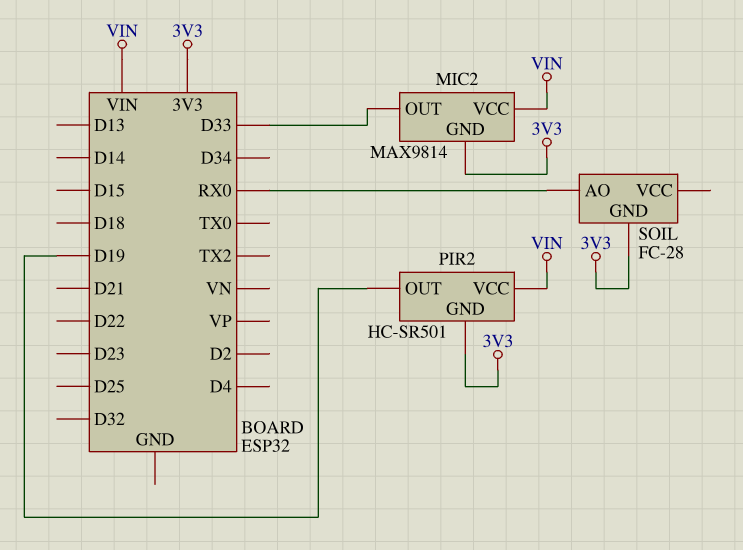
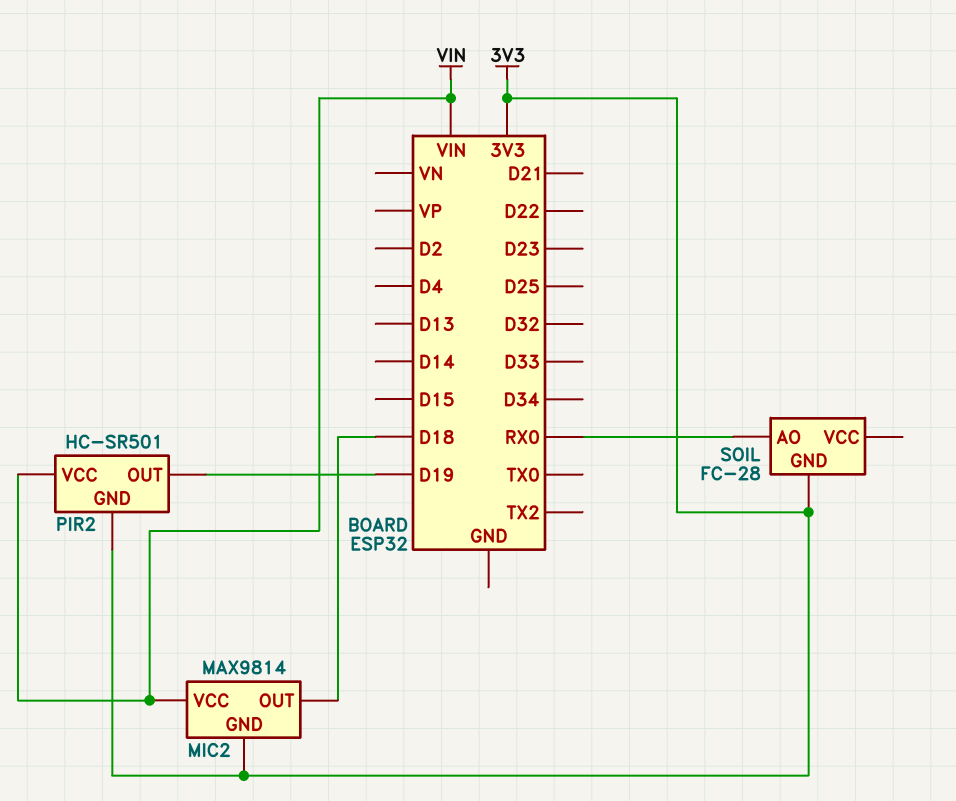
MIC2 pin OUT: D33 -> D18

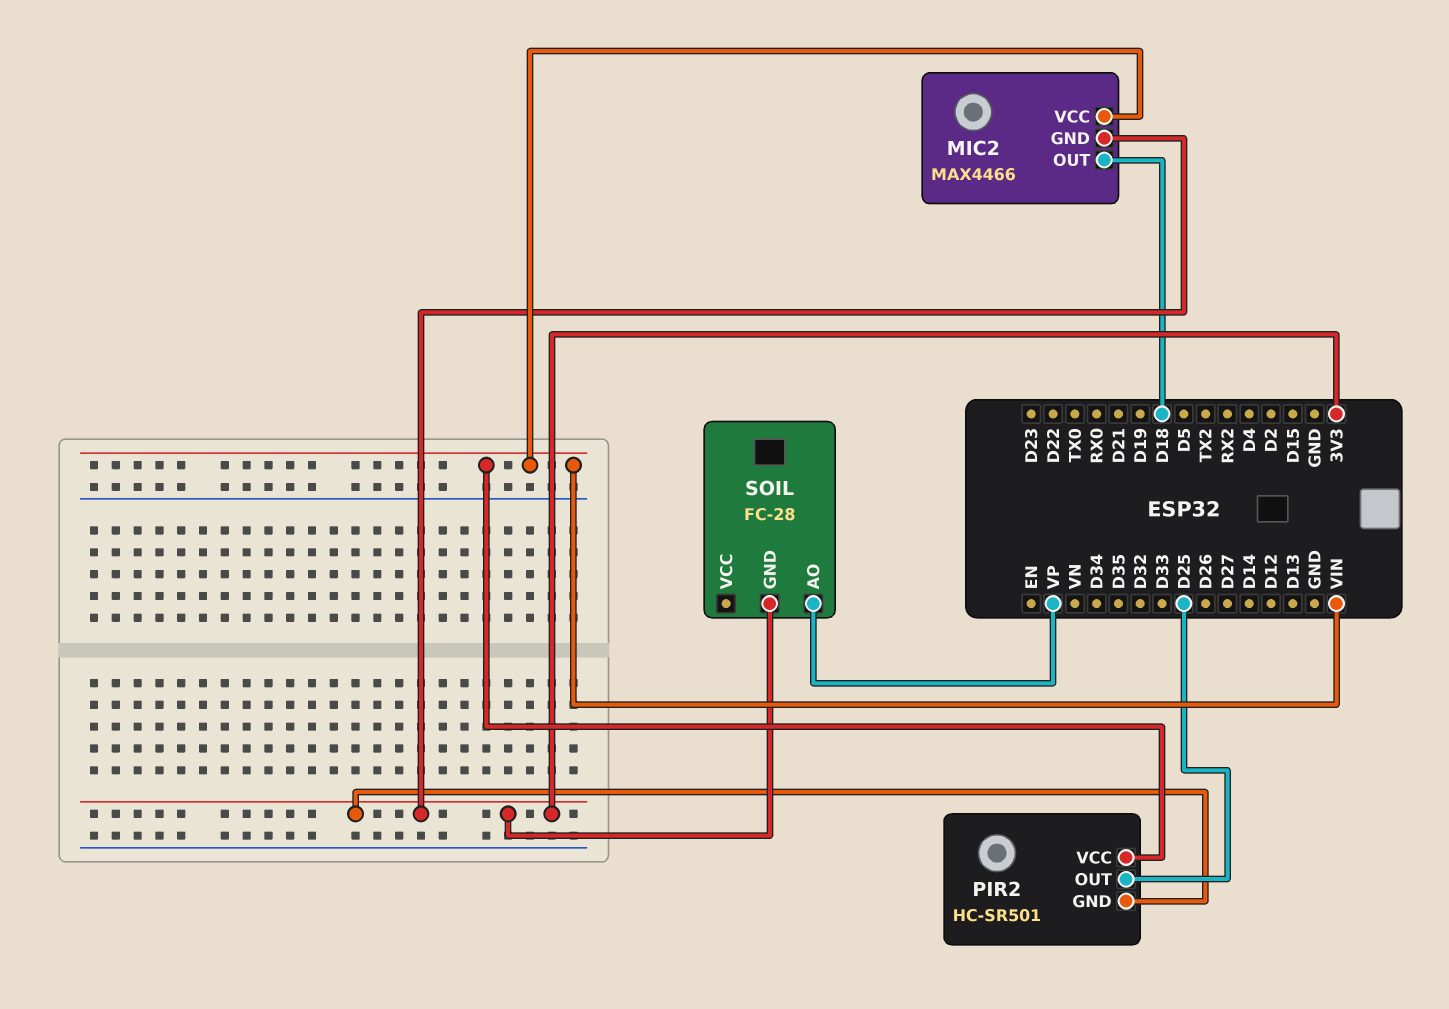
MIC2: MAX9814 -> MAX4466
PIR2 pin OUT: D19 -> D25
SOIL pin AO: RX0 -> VP

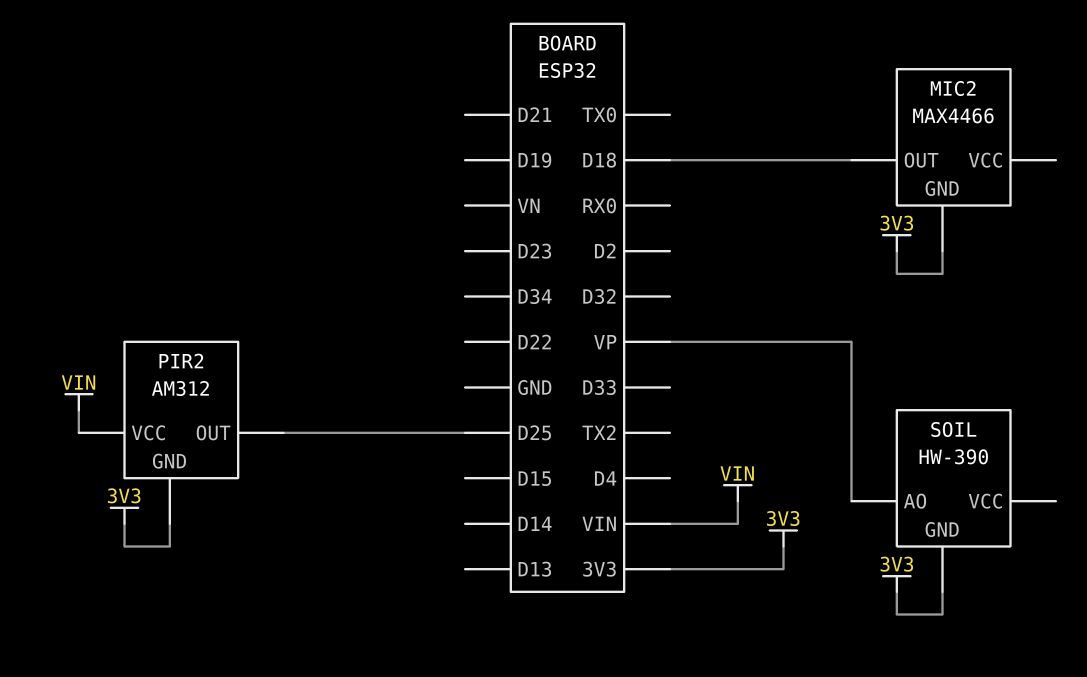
MIC2 pin VCC: VIN -> none
PIR2: HC-SR501 -> AM312
SOIL: FC-28 -> HW-390

